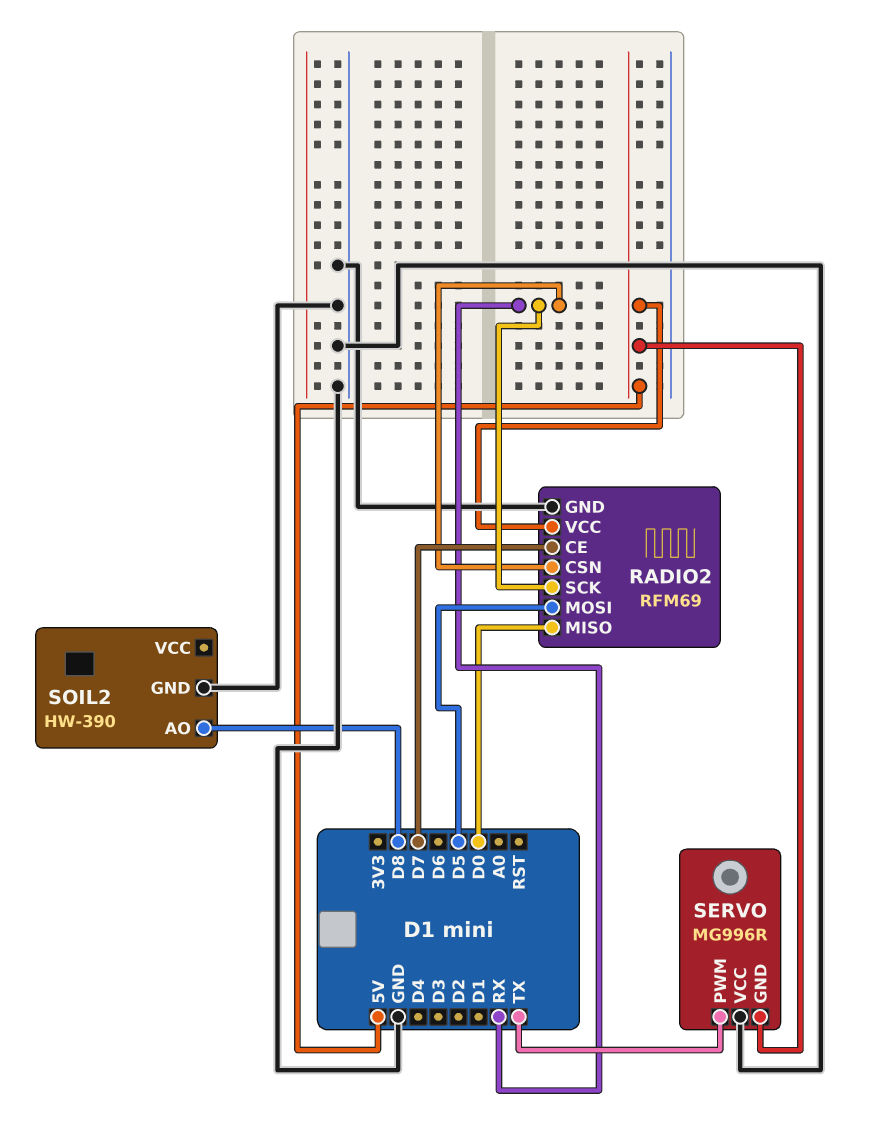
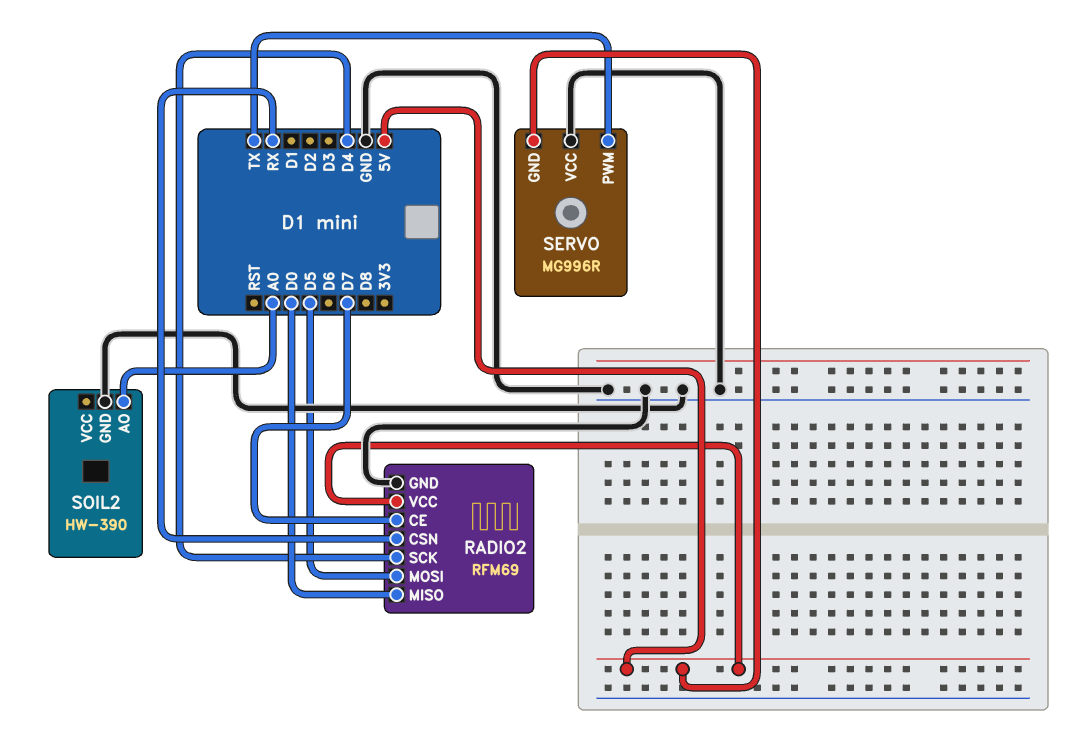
RADIO2 pin SCK: RX -> D4
SOIL2 pin AO: D8 -> A0

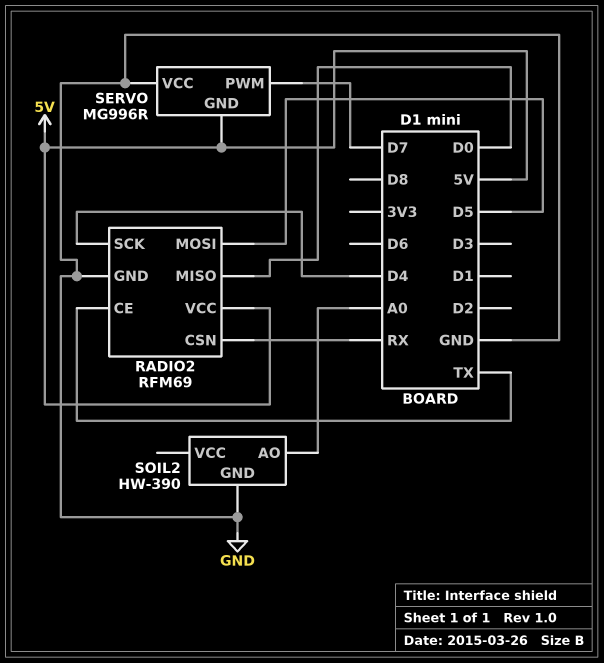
RADIO2 pin CE: D7 -> TX
SERVO pin PWM: TX -> D7

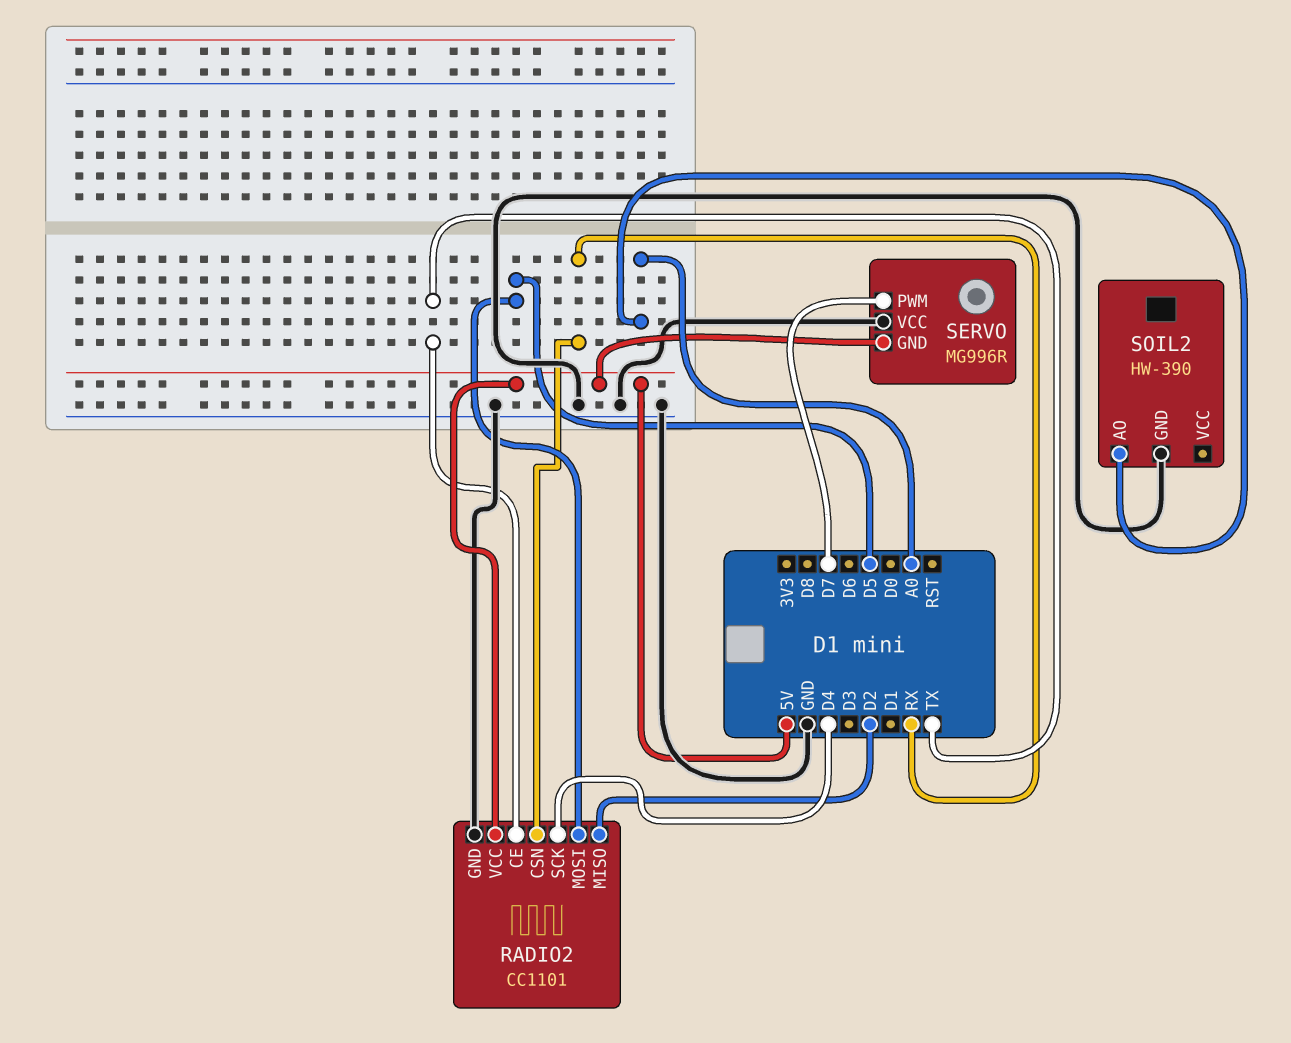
RADIO2: RFM69 -> CC1101
RADIO2 pin MISO: D0 -> D2

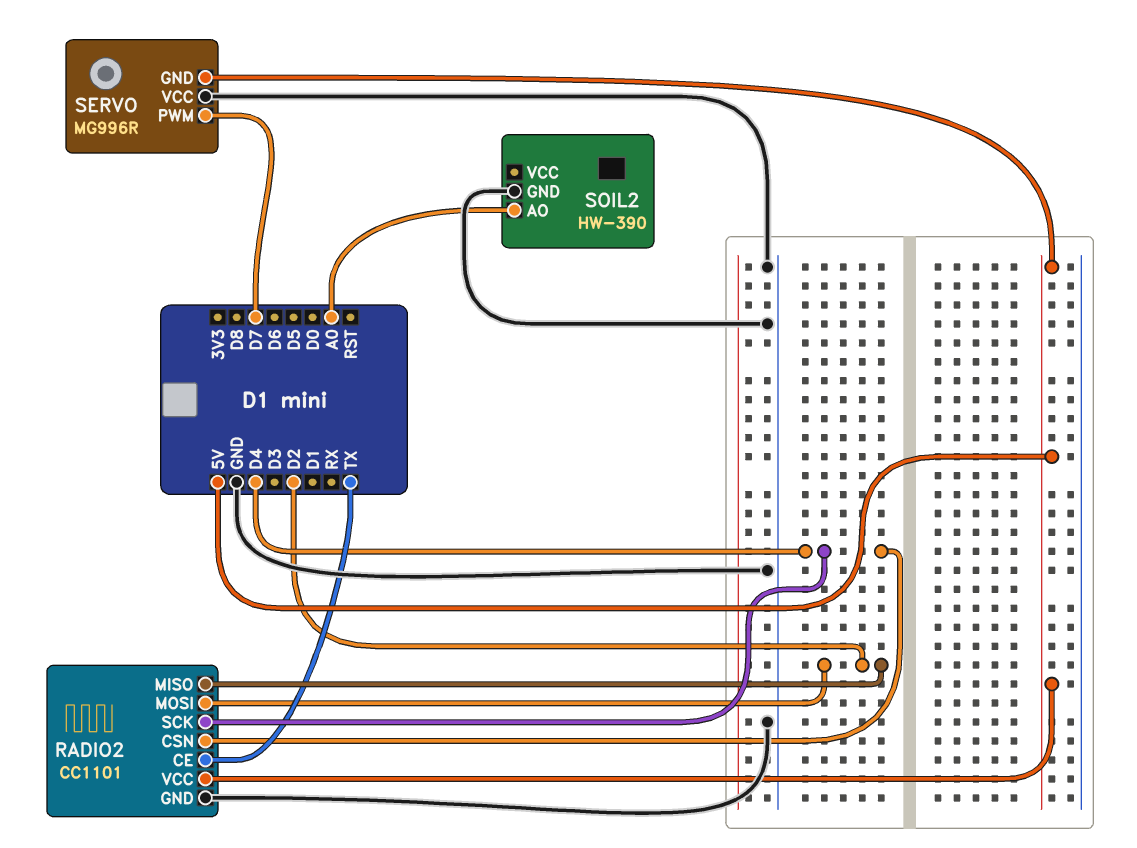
RADIO2 pin CSN: RX -> D4
RADIO2 pin MOSI: D5 -> D2

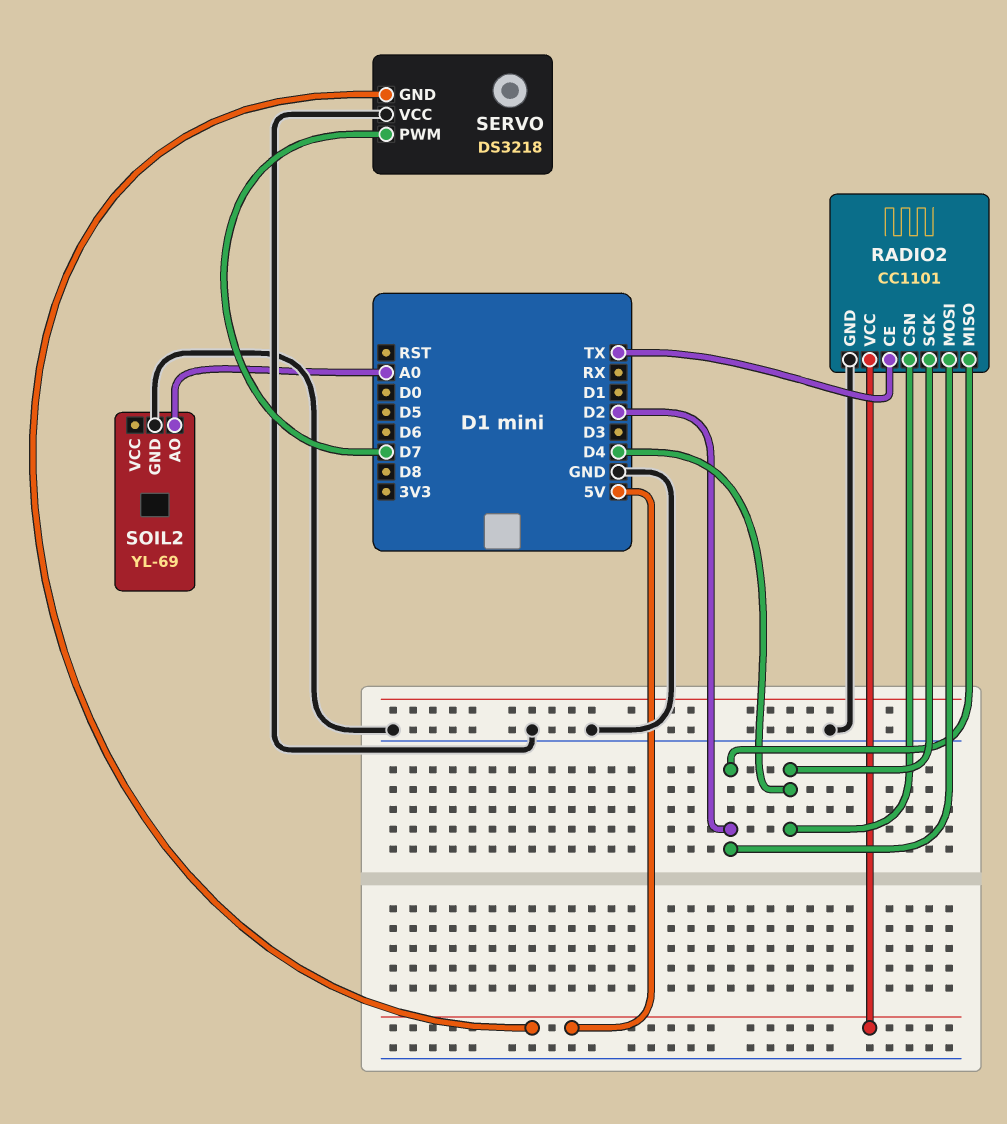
SERVO: MG996R -> DS3218
SOIL2: HW-390 -> YL-69

